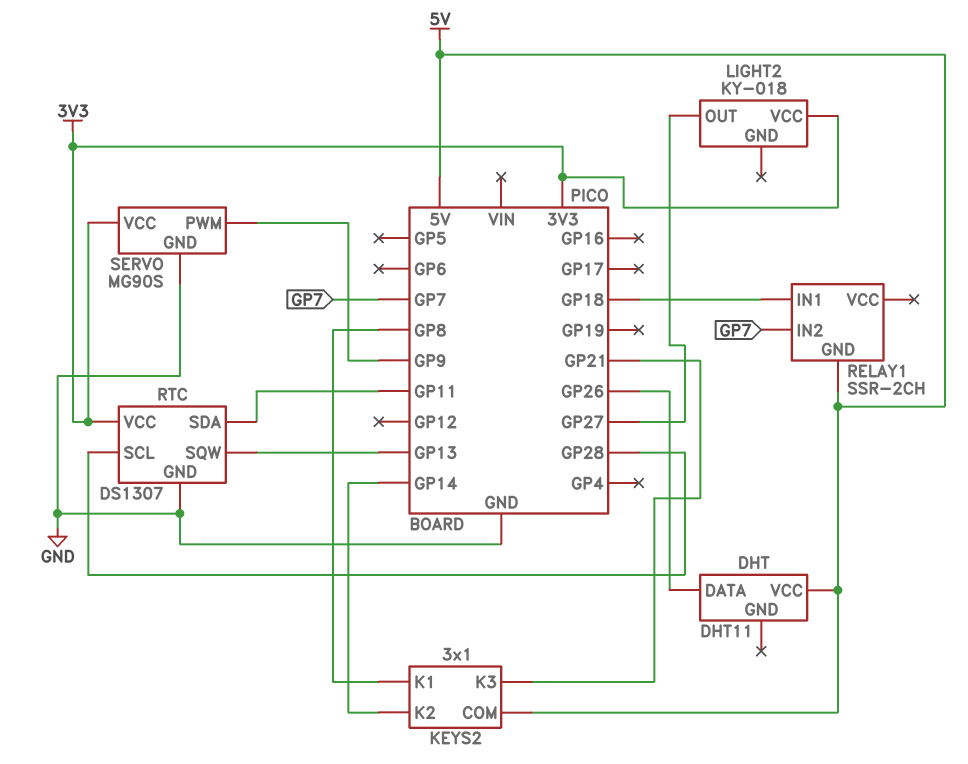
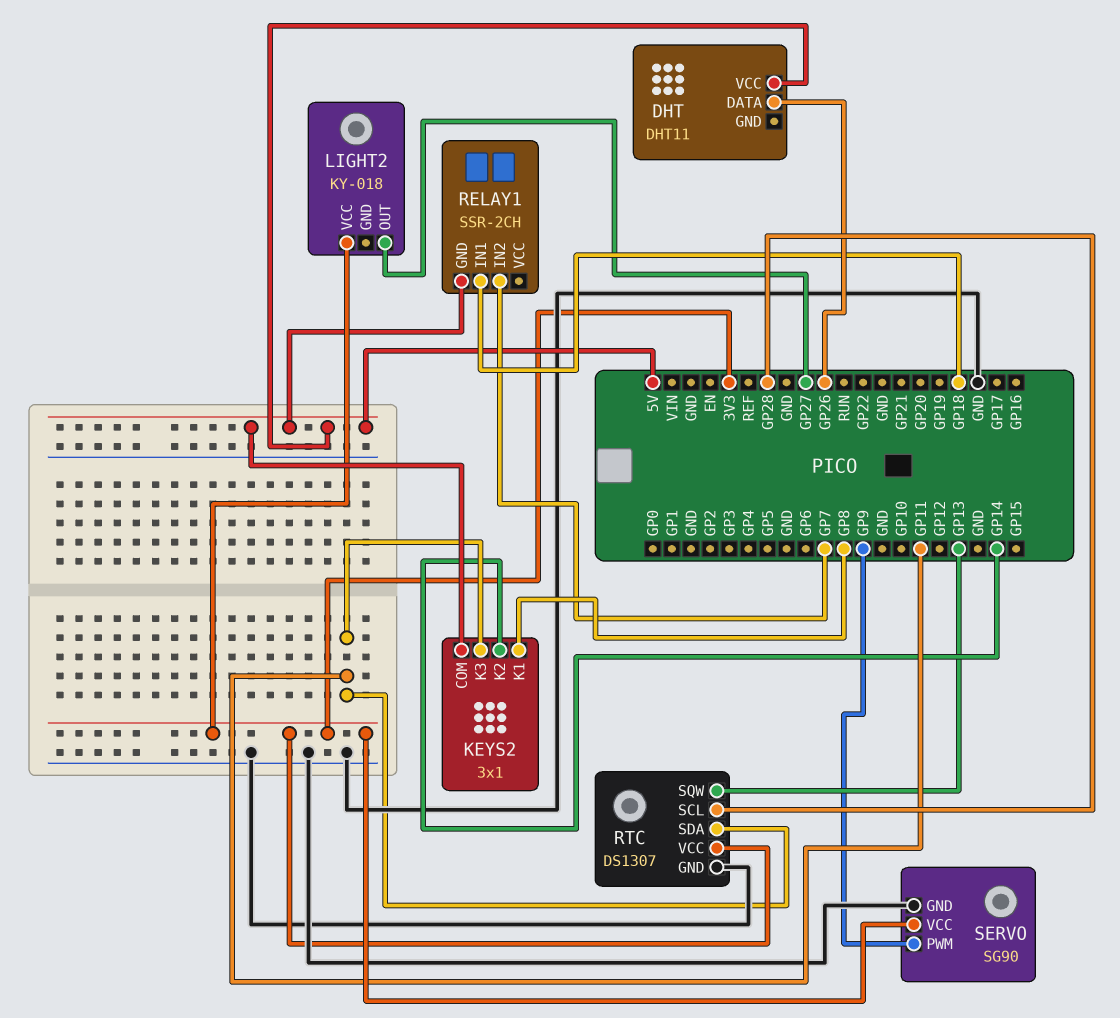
KEYS2 pin K3: GP21 -> GP11
SERVO: MG90S -> SG90

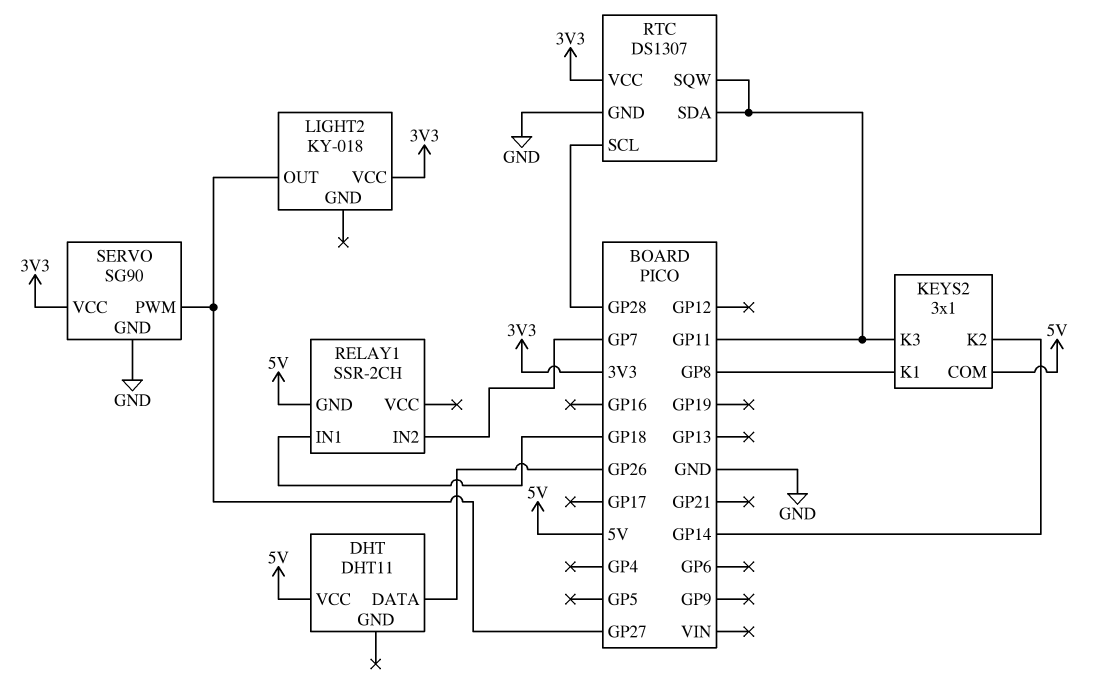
RTC pin SQW: GP13 -> GP11
SERVO pin PWM: GP9 -> GP27

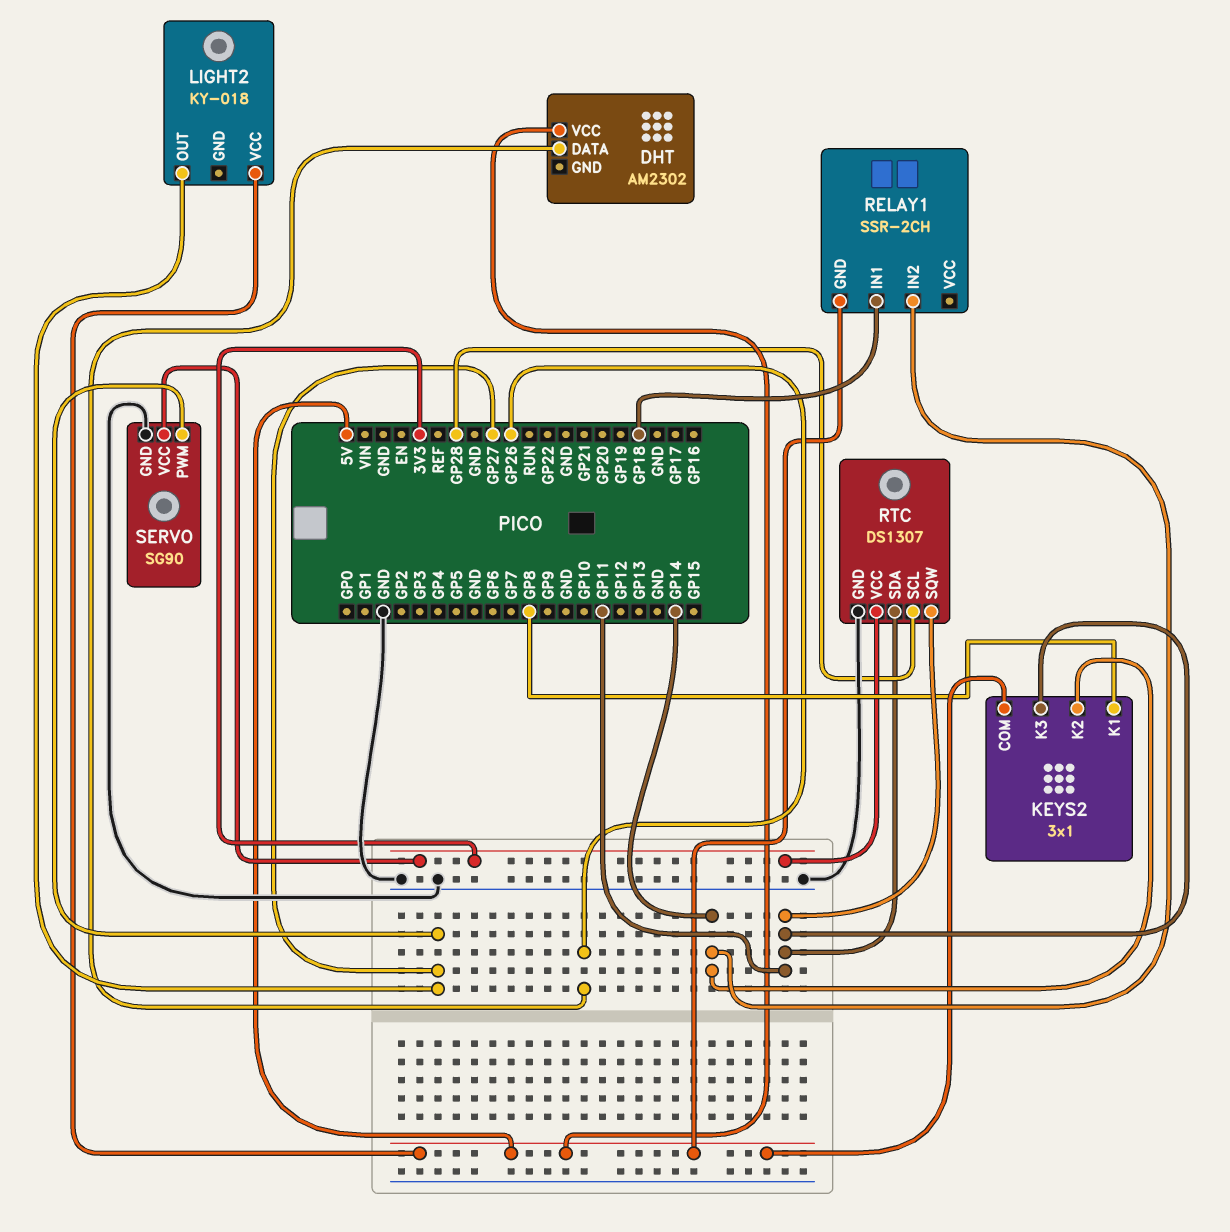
DHT: DHT11 -> AM2302
LIGHT2 pin VCC: 3V3 -> 5V
RELAY1 pin IN2: GP7 -> GP14

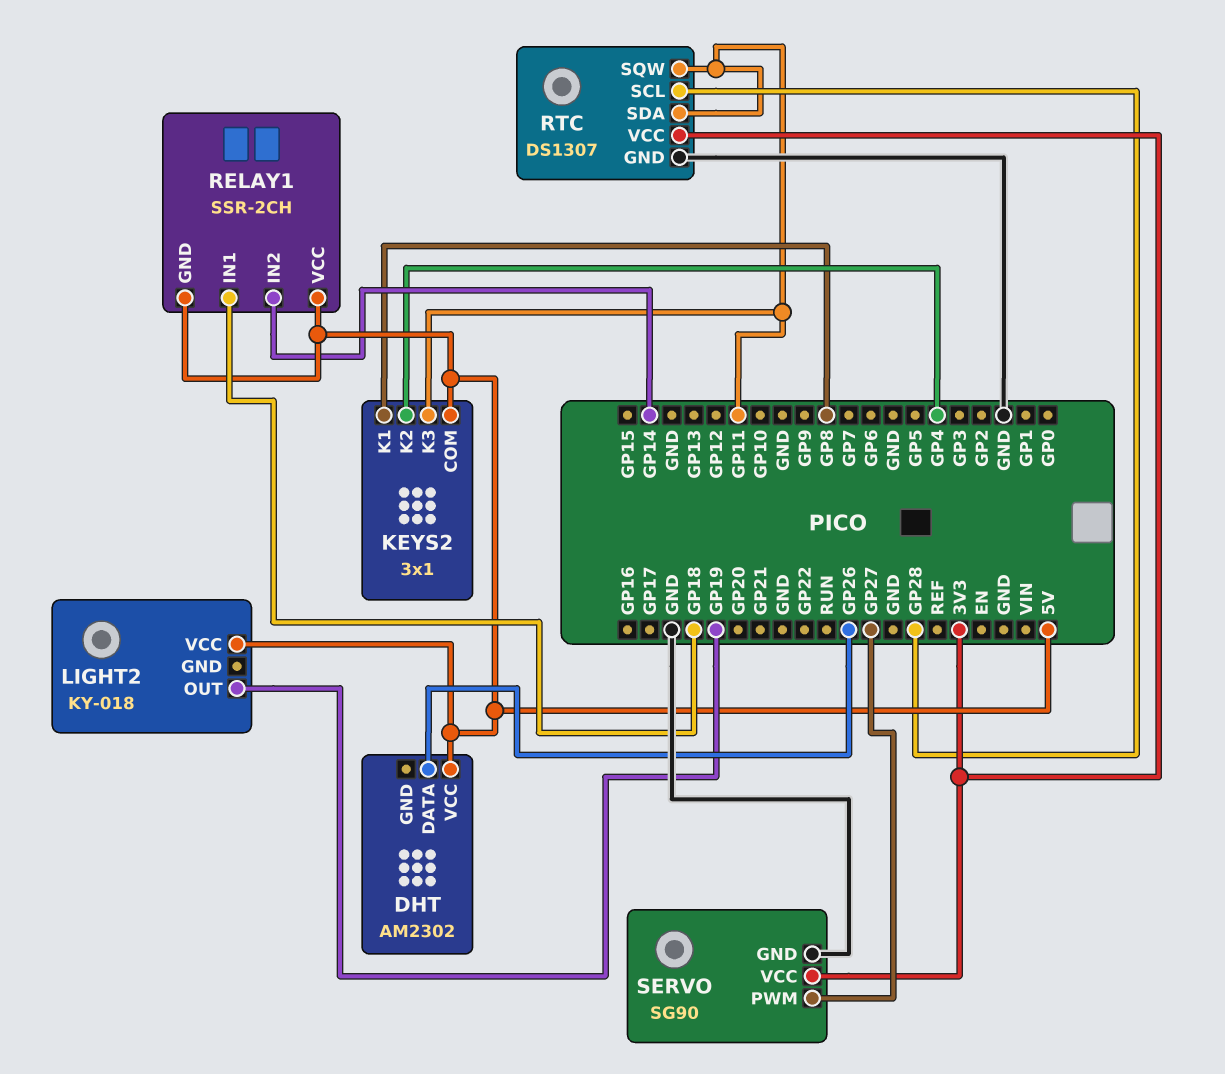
KEYS2 pin K2: GP14 -> GP4
LIGHT2 pin OUT: GP27 -> GP19
RELAY1 pin VCC: none -> 5V

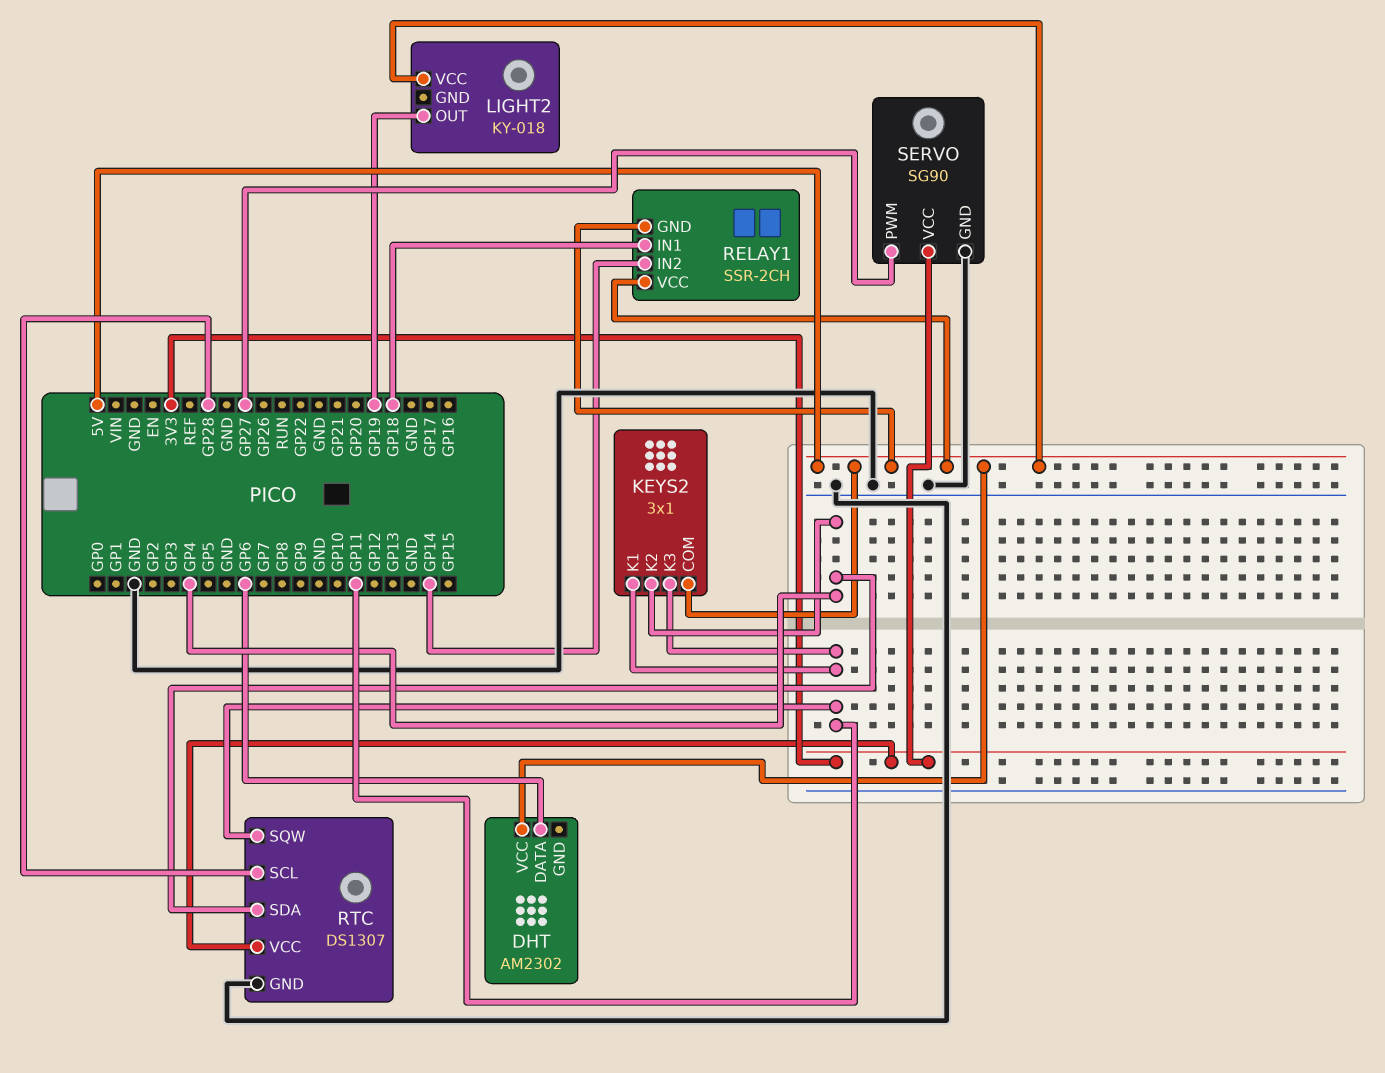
DHT pin DATA: GP26 -> GP6
KEYS2 pin K1: GP8 -> GP11
RTC pin SDA: GP11 -> GP4

